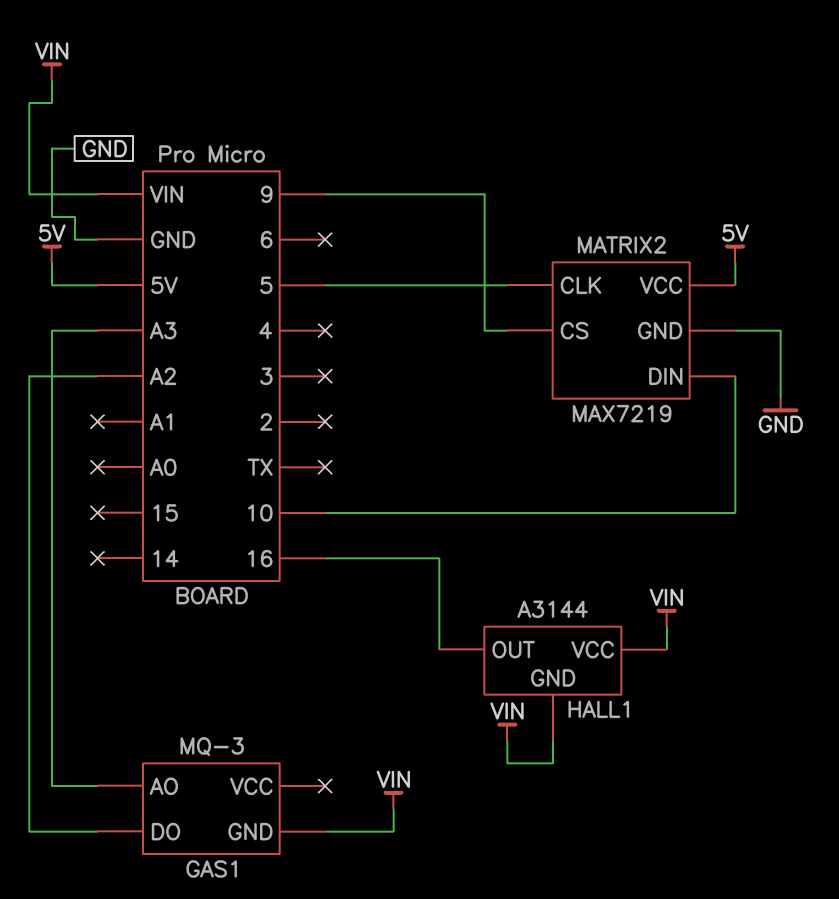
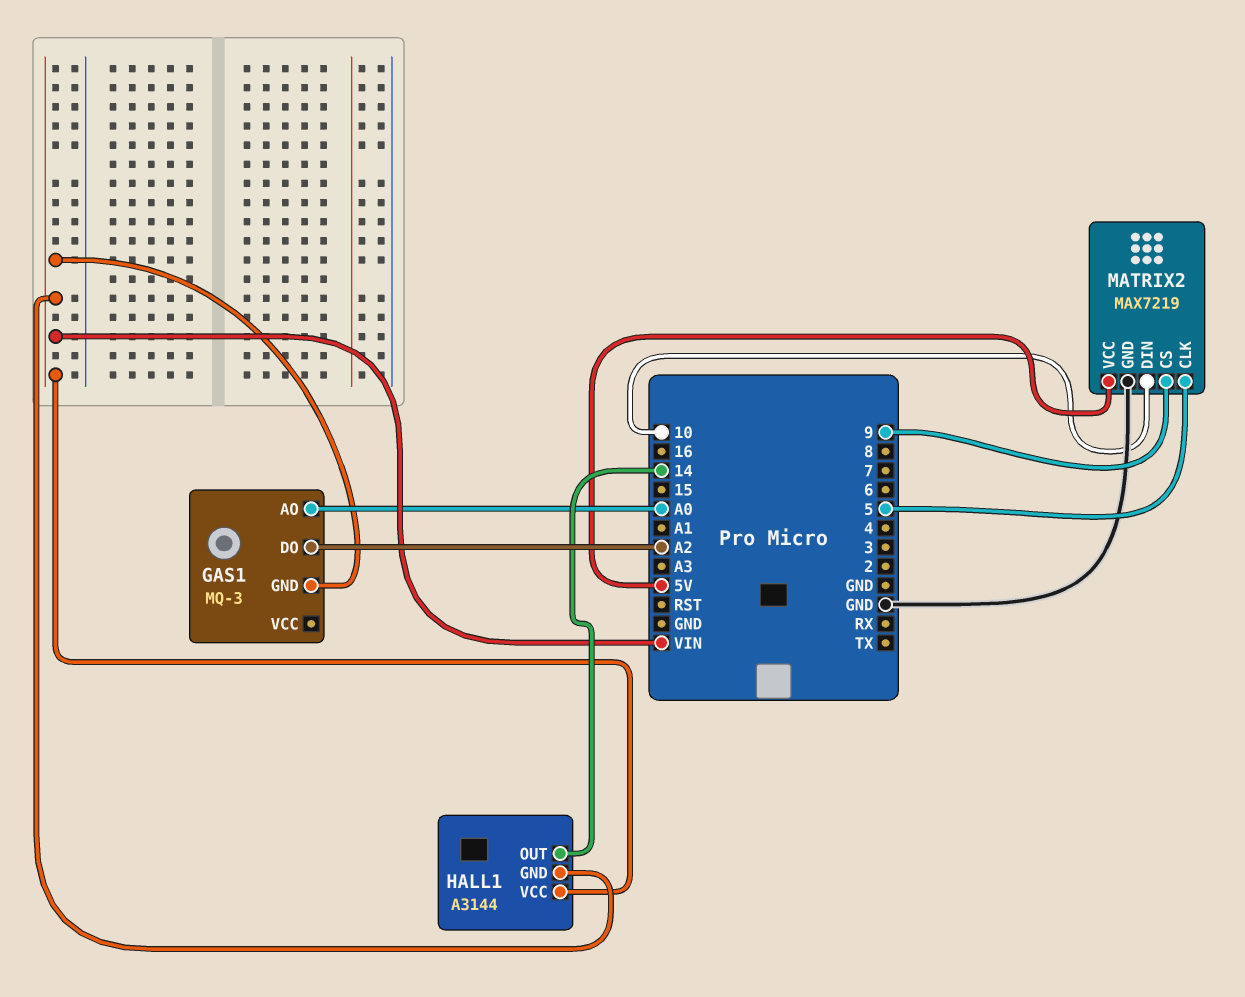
GAS1 pin AO: A3 -> A0
HALL1 pin OUT: 16 -> 14

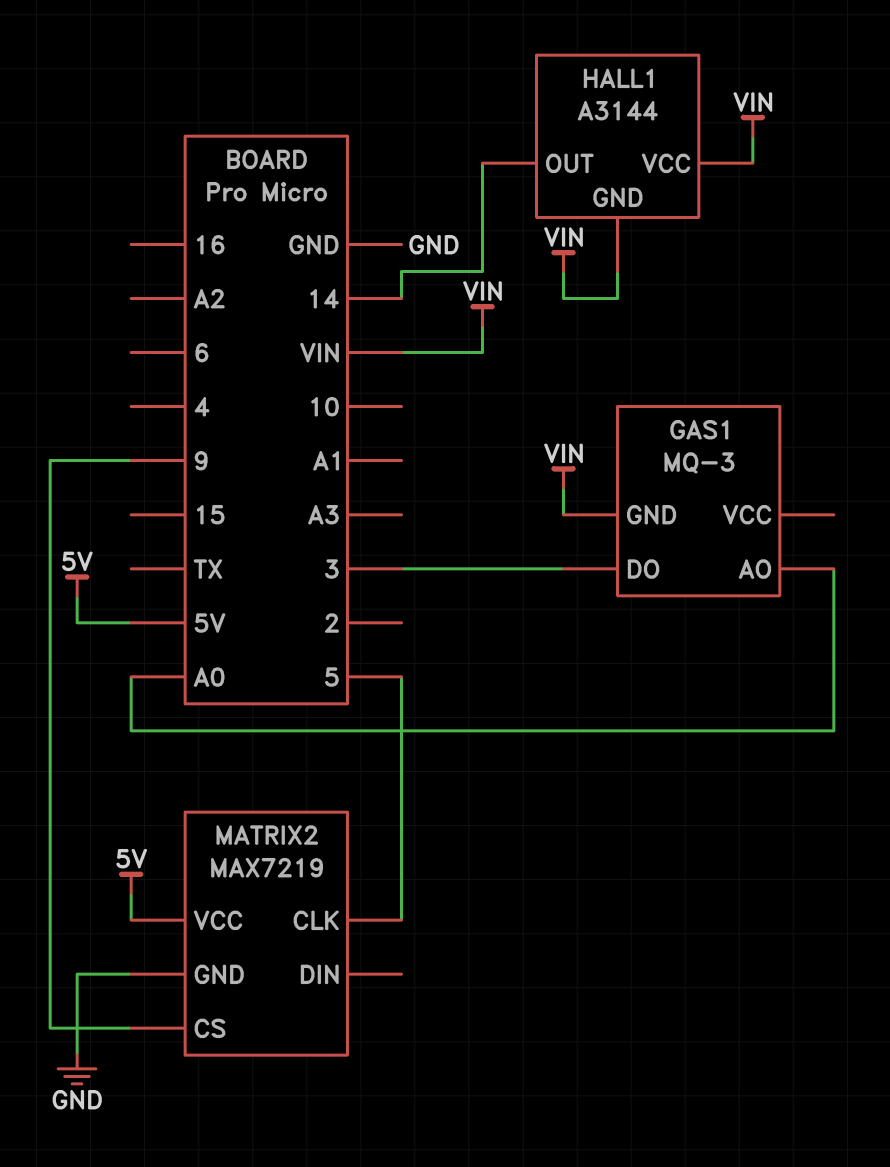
GAS1 pin DO: A2 -> 3
MATRIX2 pin DIN: 10 -> none

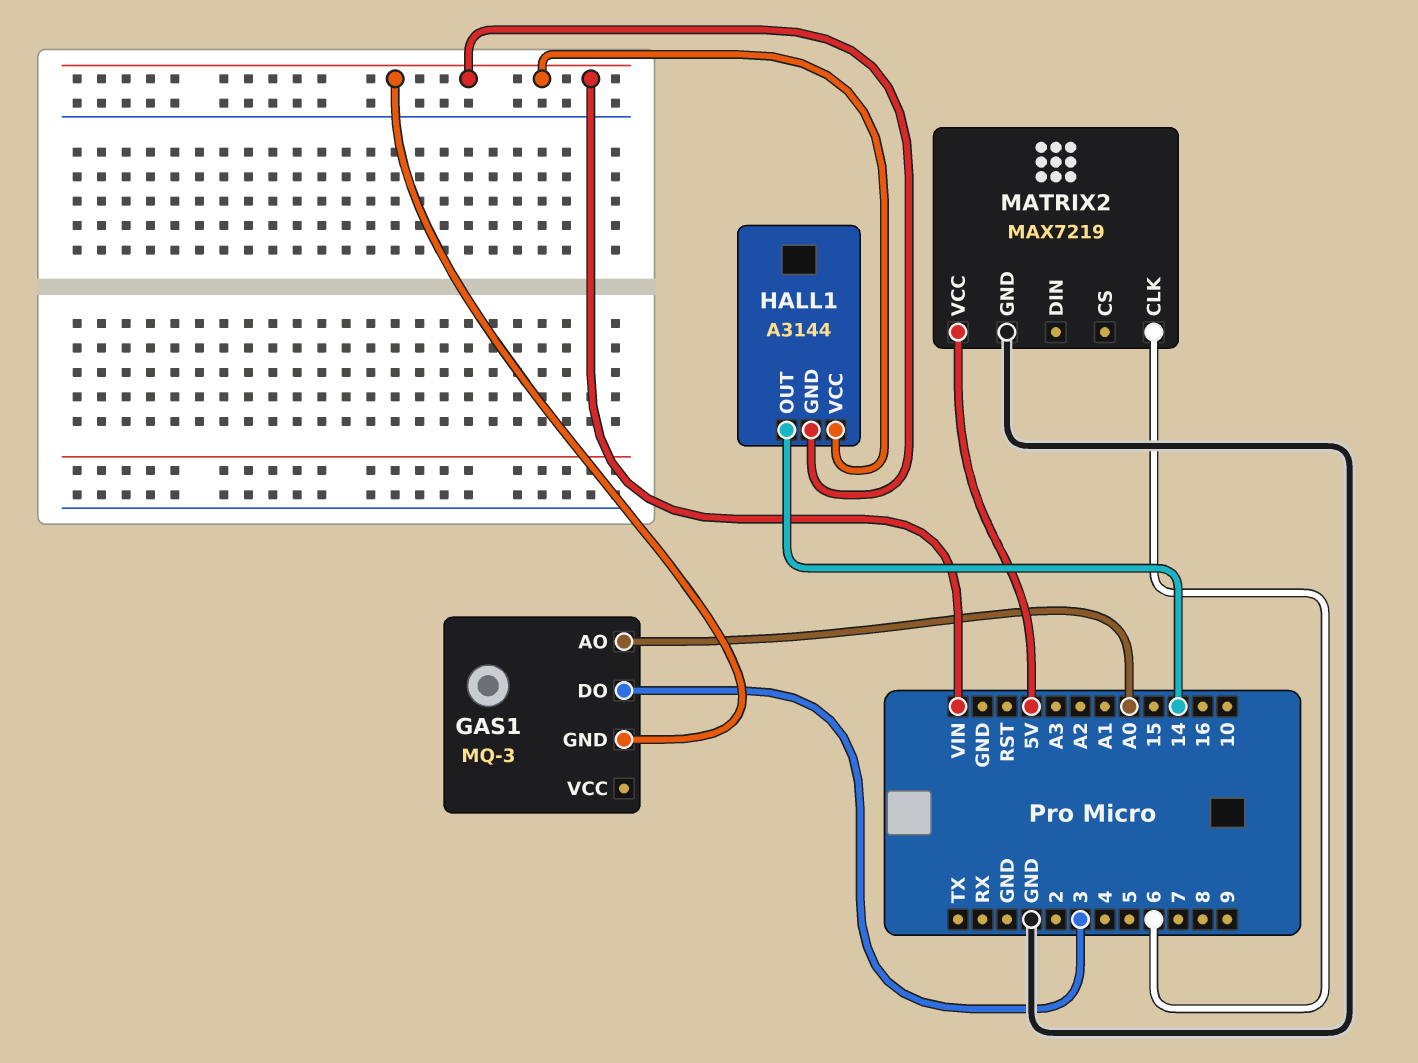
MATRIX2 pin CLK: 5 -> 6
MATRIX2 pin CS: 9 -> none

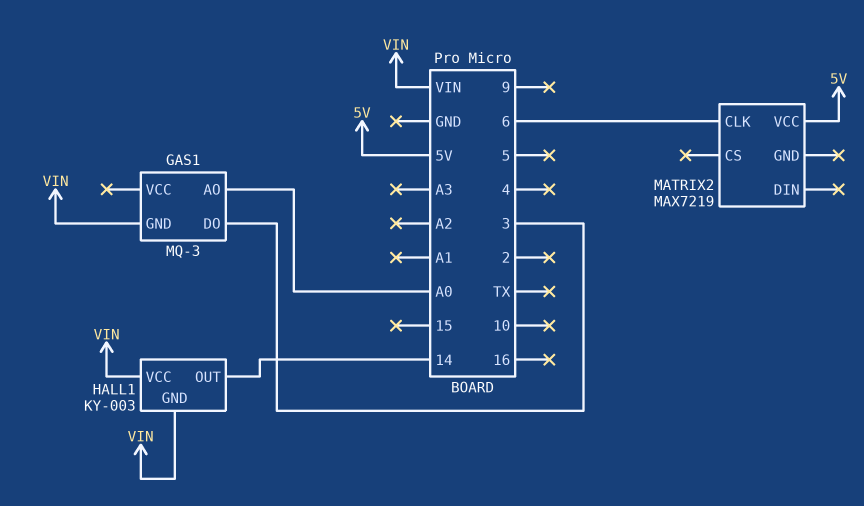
HALL1: A3144 -> KY-003
MATRIX2 pin GND: GND -> none

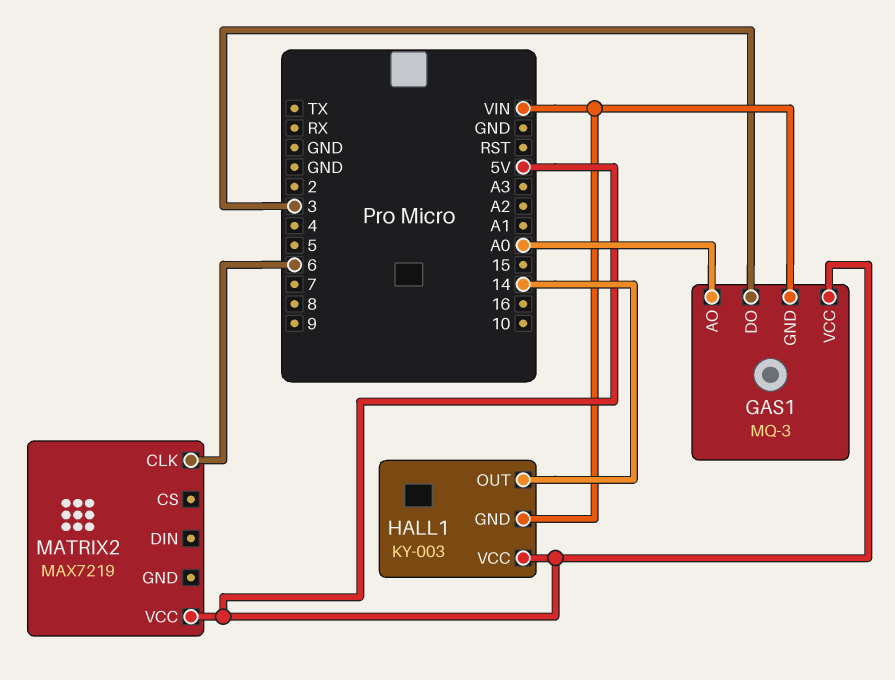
GAS1 pin VCC: none -> 5V
HALL1 pin VCC: VIN -> 5V

